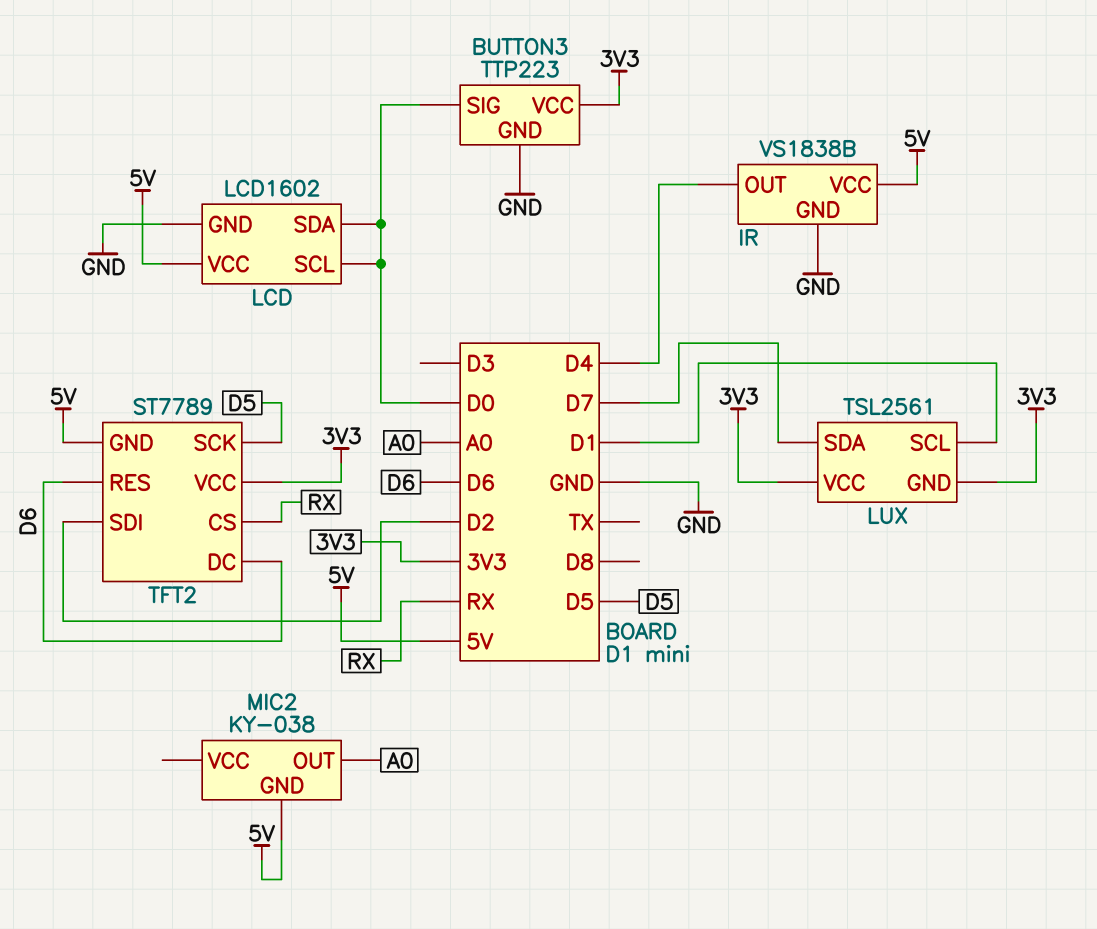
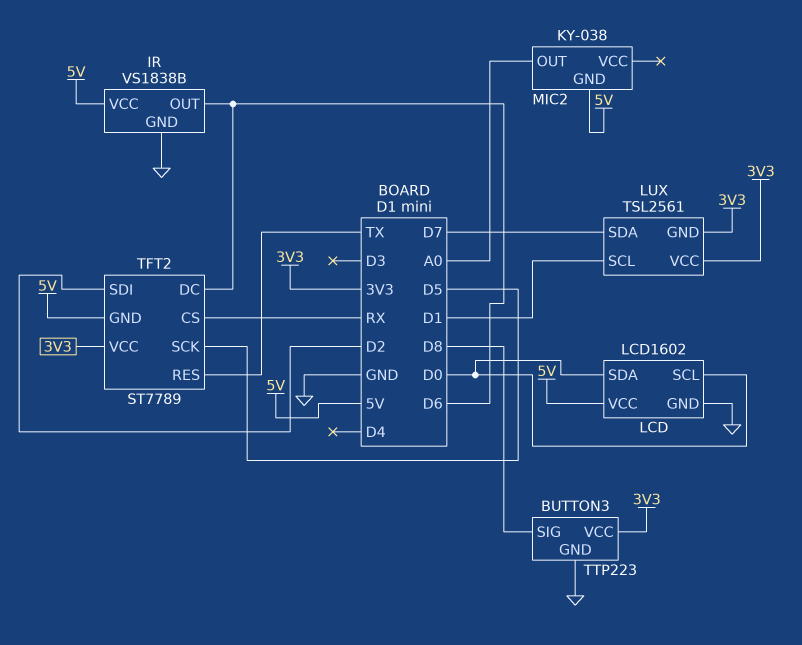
BUTTON3 pin SIG: D0 -> D8
IR pin OUT: D4 -> D6
TFT2 pin RES: D6 -> TX

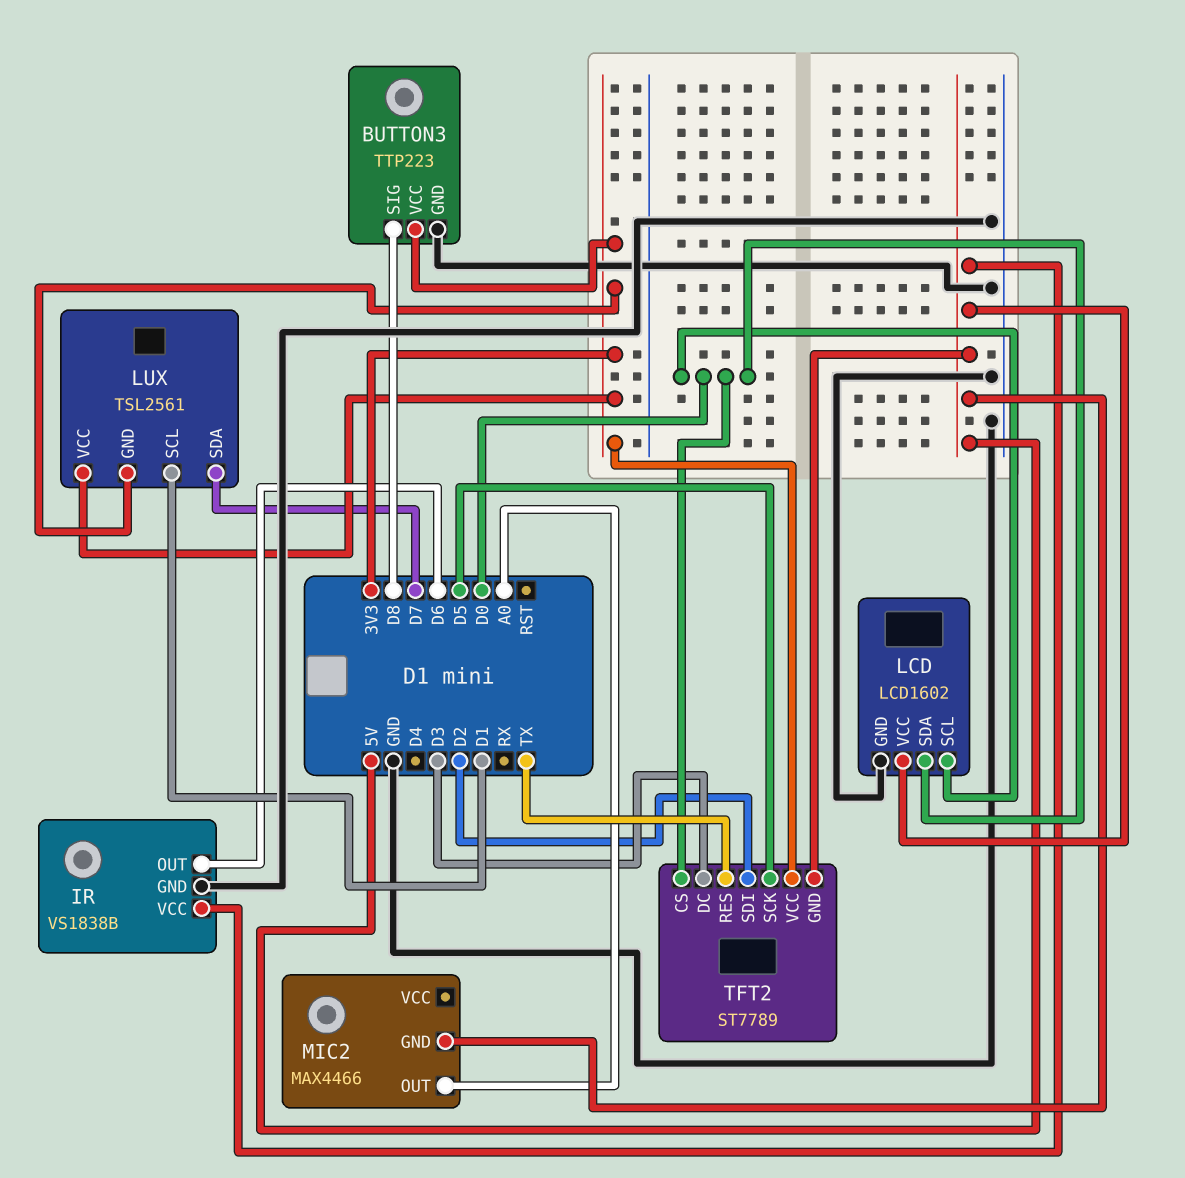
MIC2: KY-038 -> MAX4466
TFT2 pin CS: RX -> D0
TFT2 pin DC: D6 -> D3

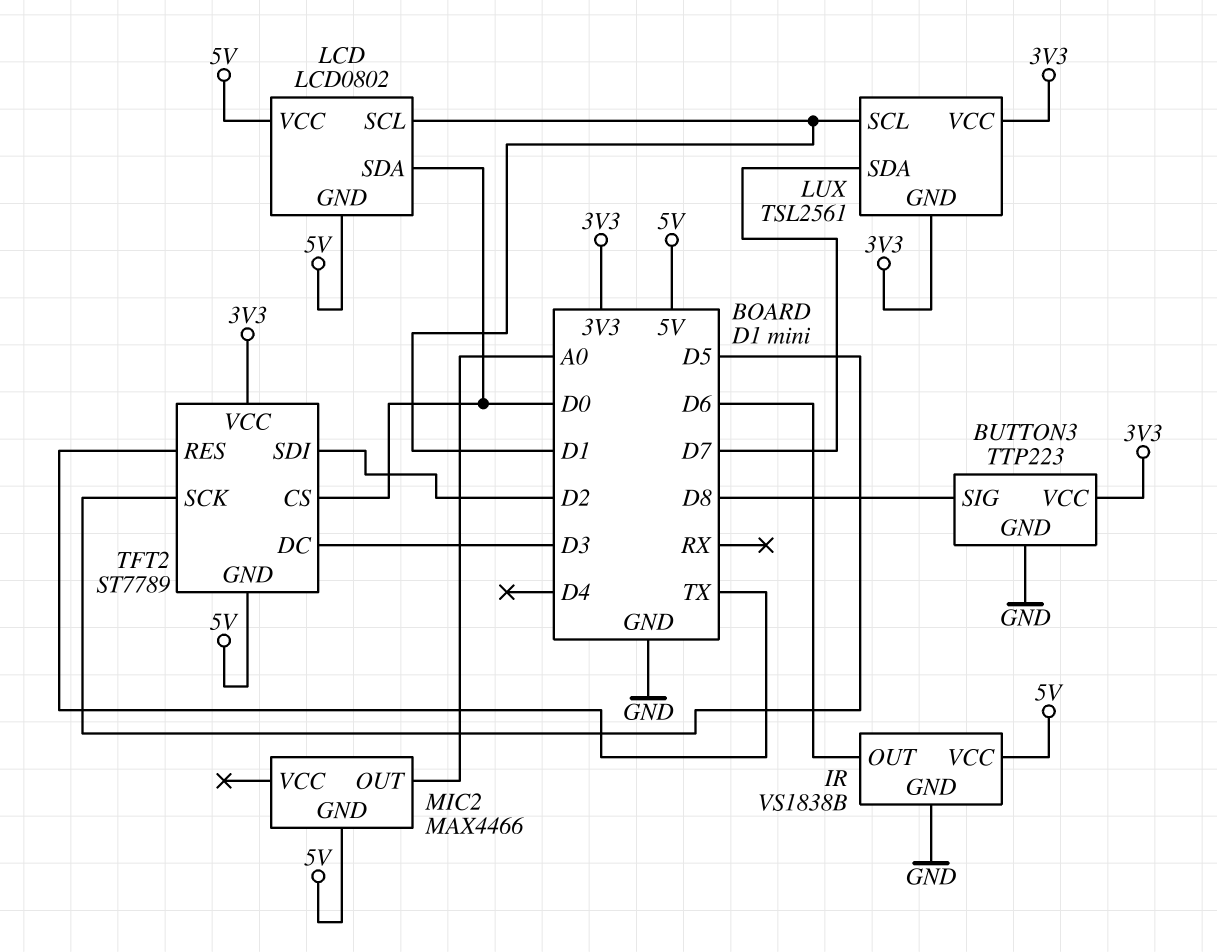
LCD: LCD1602 -> LCD0802
LCD pin GND: GND -> 5V
LCD pin SCL: D0 -> D1

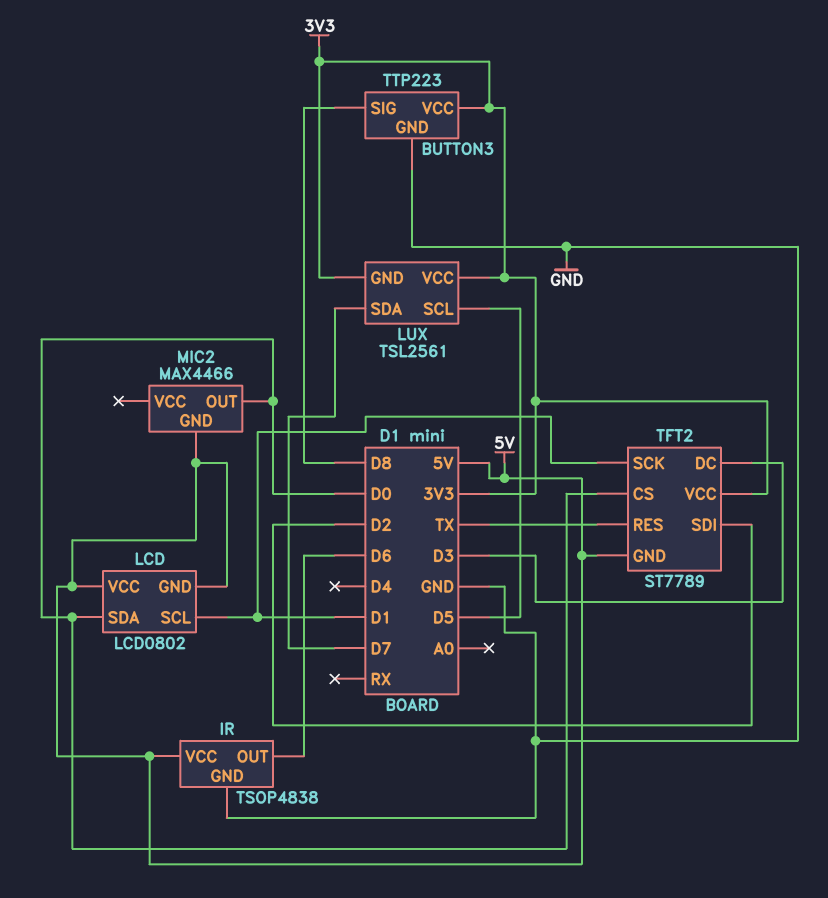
IR: VS1838B -> TSOP4838
LUX pin SCL: D1 -> D5
MIC2 pin OUT: A0 -> D0
TFT2 pin SCK: D5 -> D1

